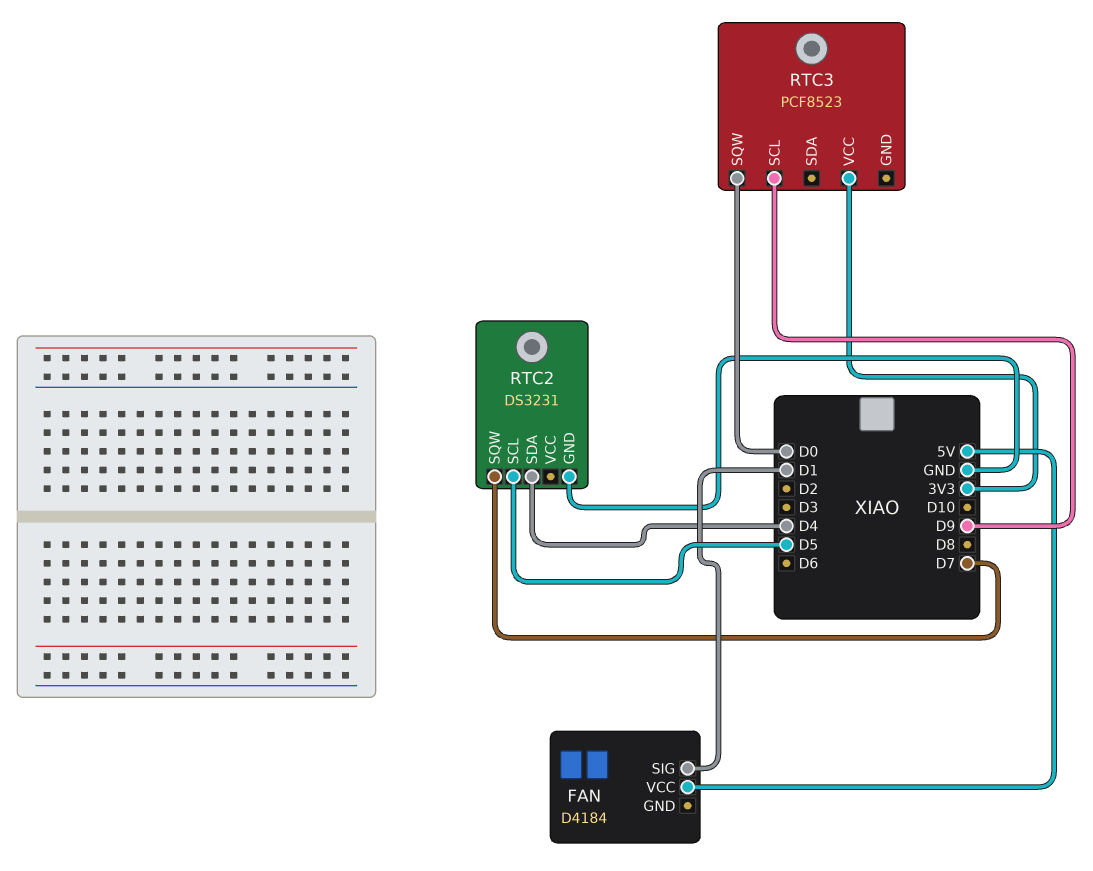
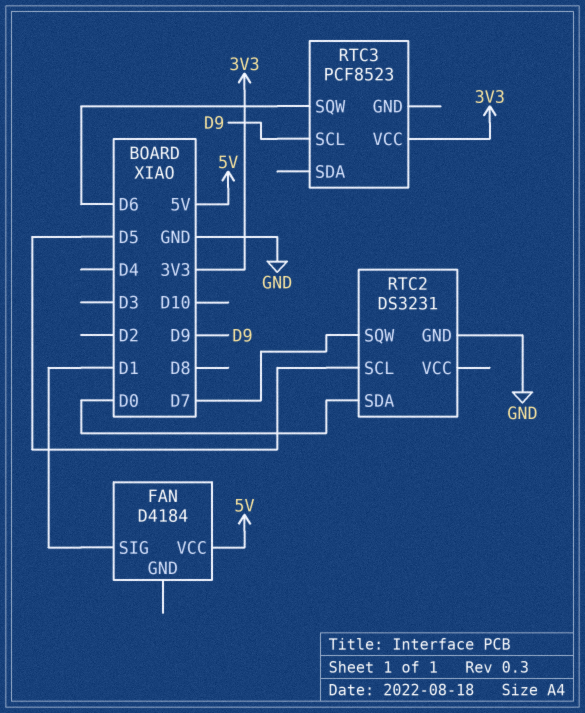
RTC2 pin SDA: D4 -> D0
RTC3 pin SQW: D0 -> D6

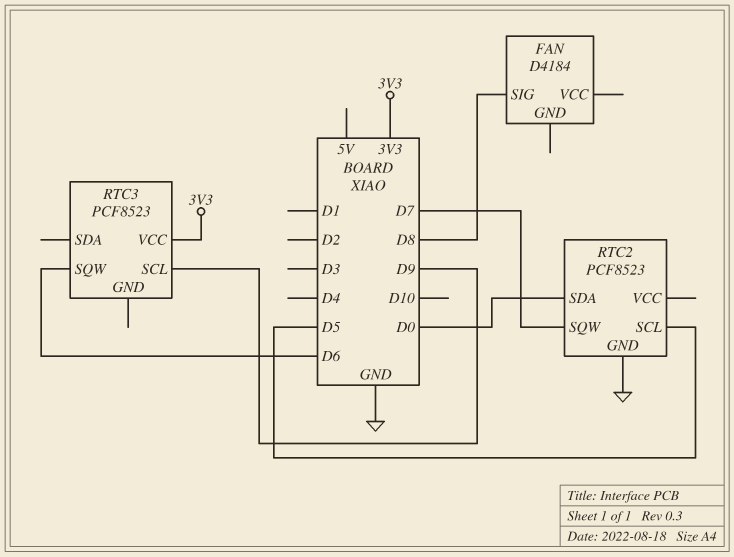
FAN pin SIG: D1 -> D8
FAN pin VCC: 5V -> none
RTC2: DS3231 -> PCF8523

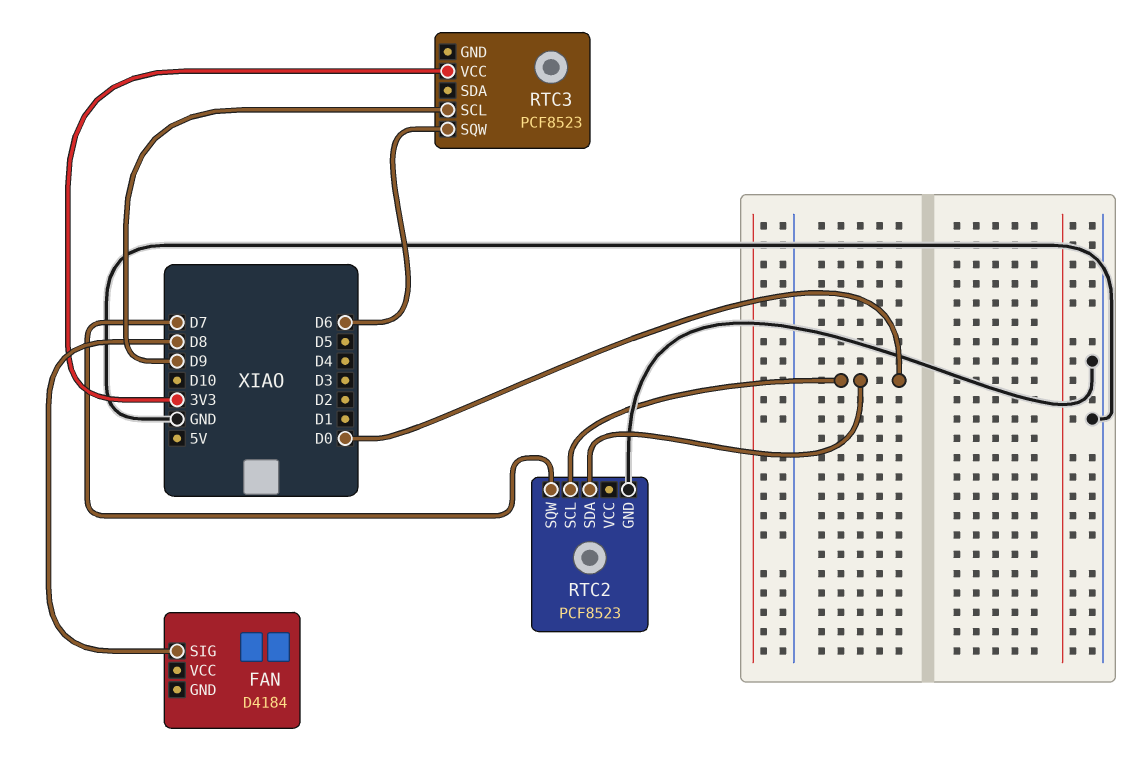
RTC2 pin SCL: D5 -> D0

